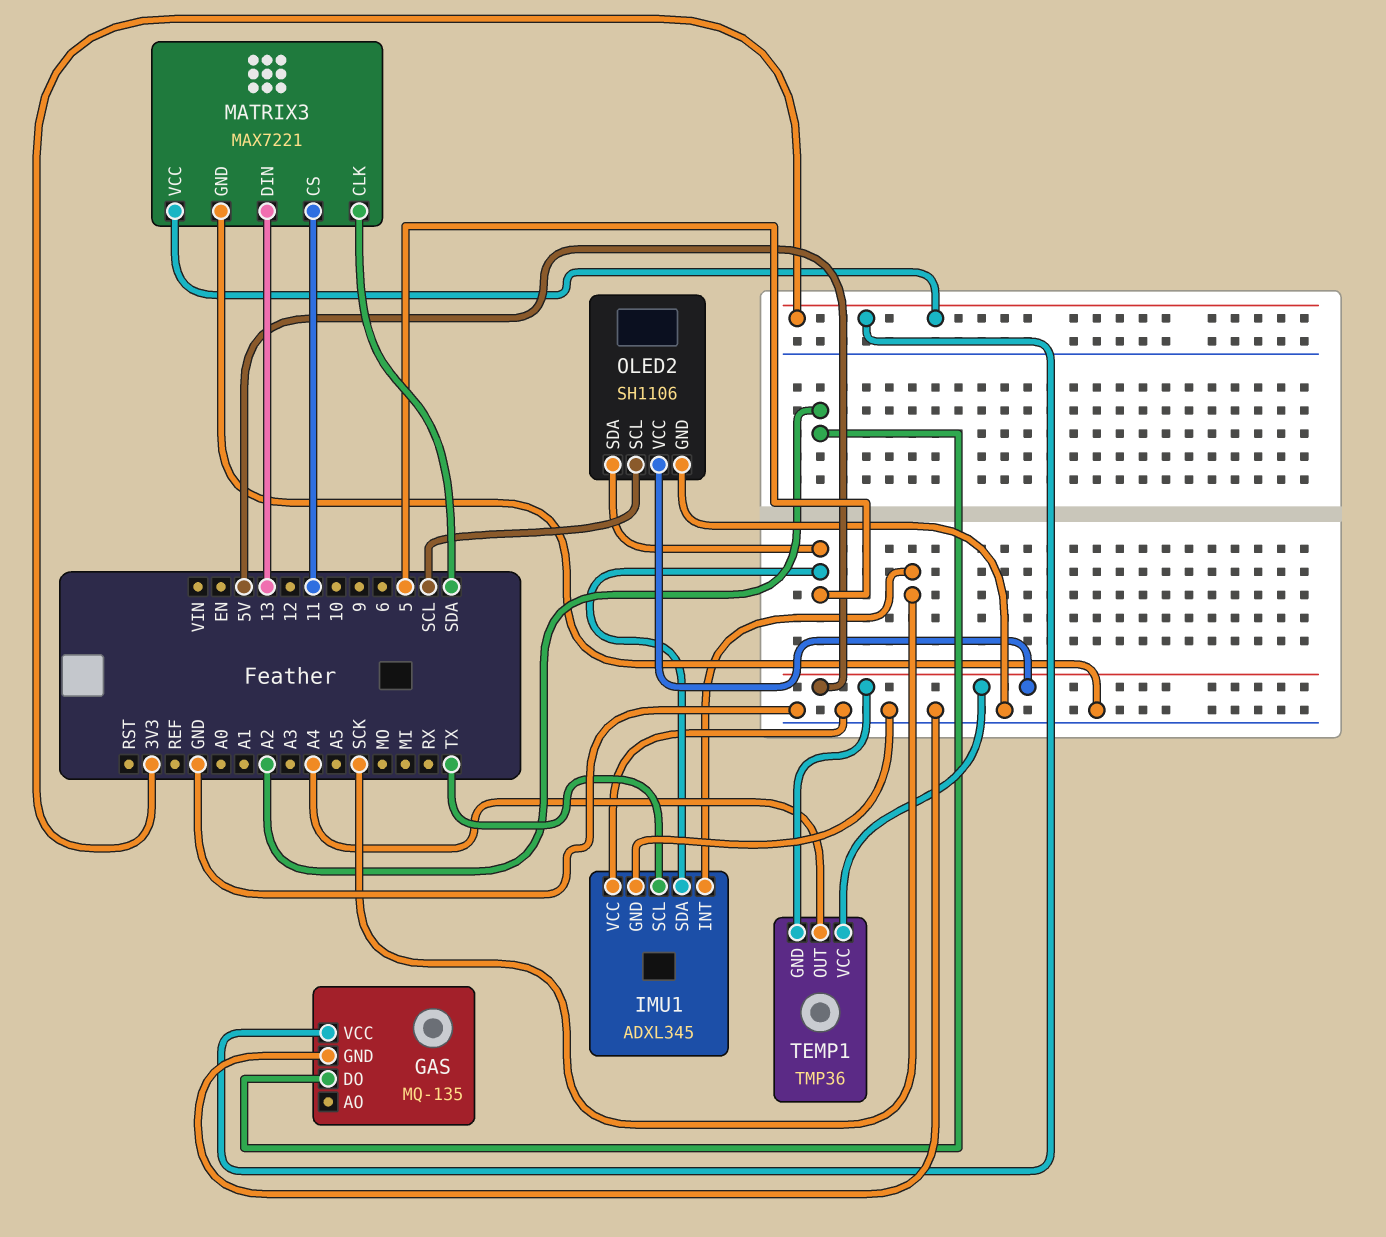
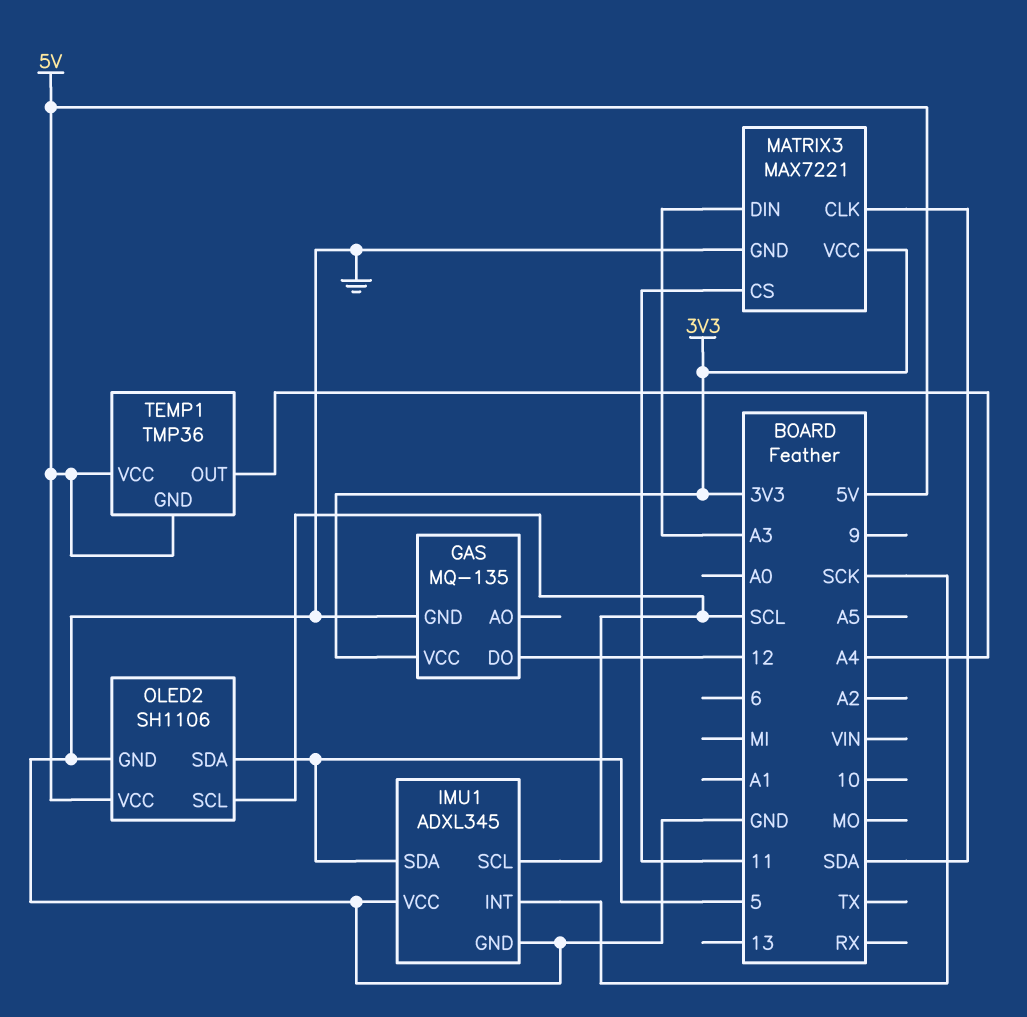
GAS pin DO: A2 -> 12
IMU1 pin SCL: TX -> SCL
MATRIX3 pin DIN: 13 -> A3

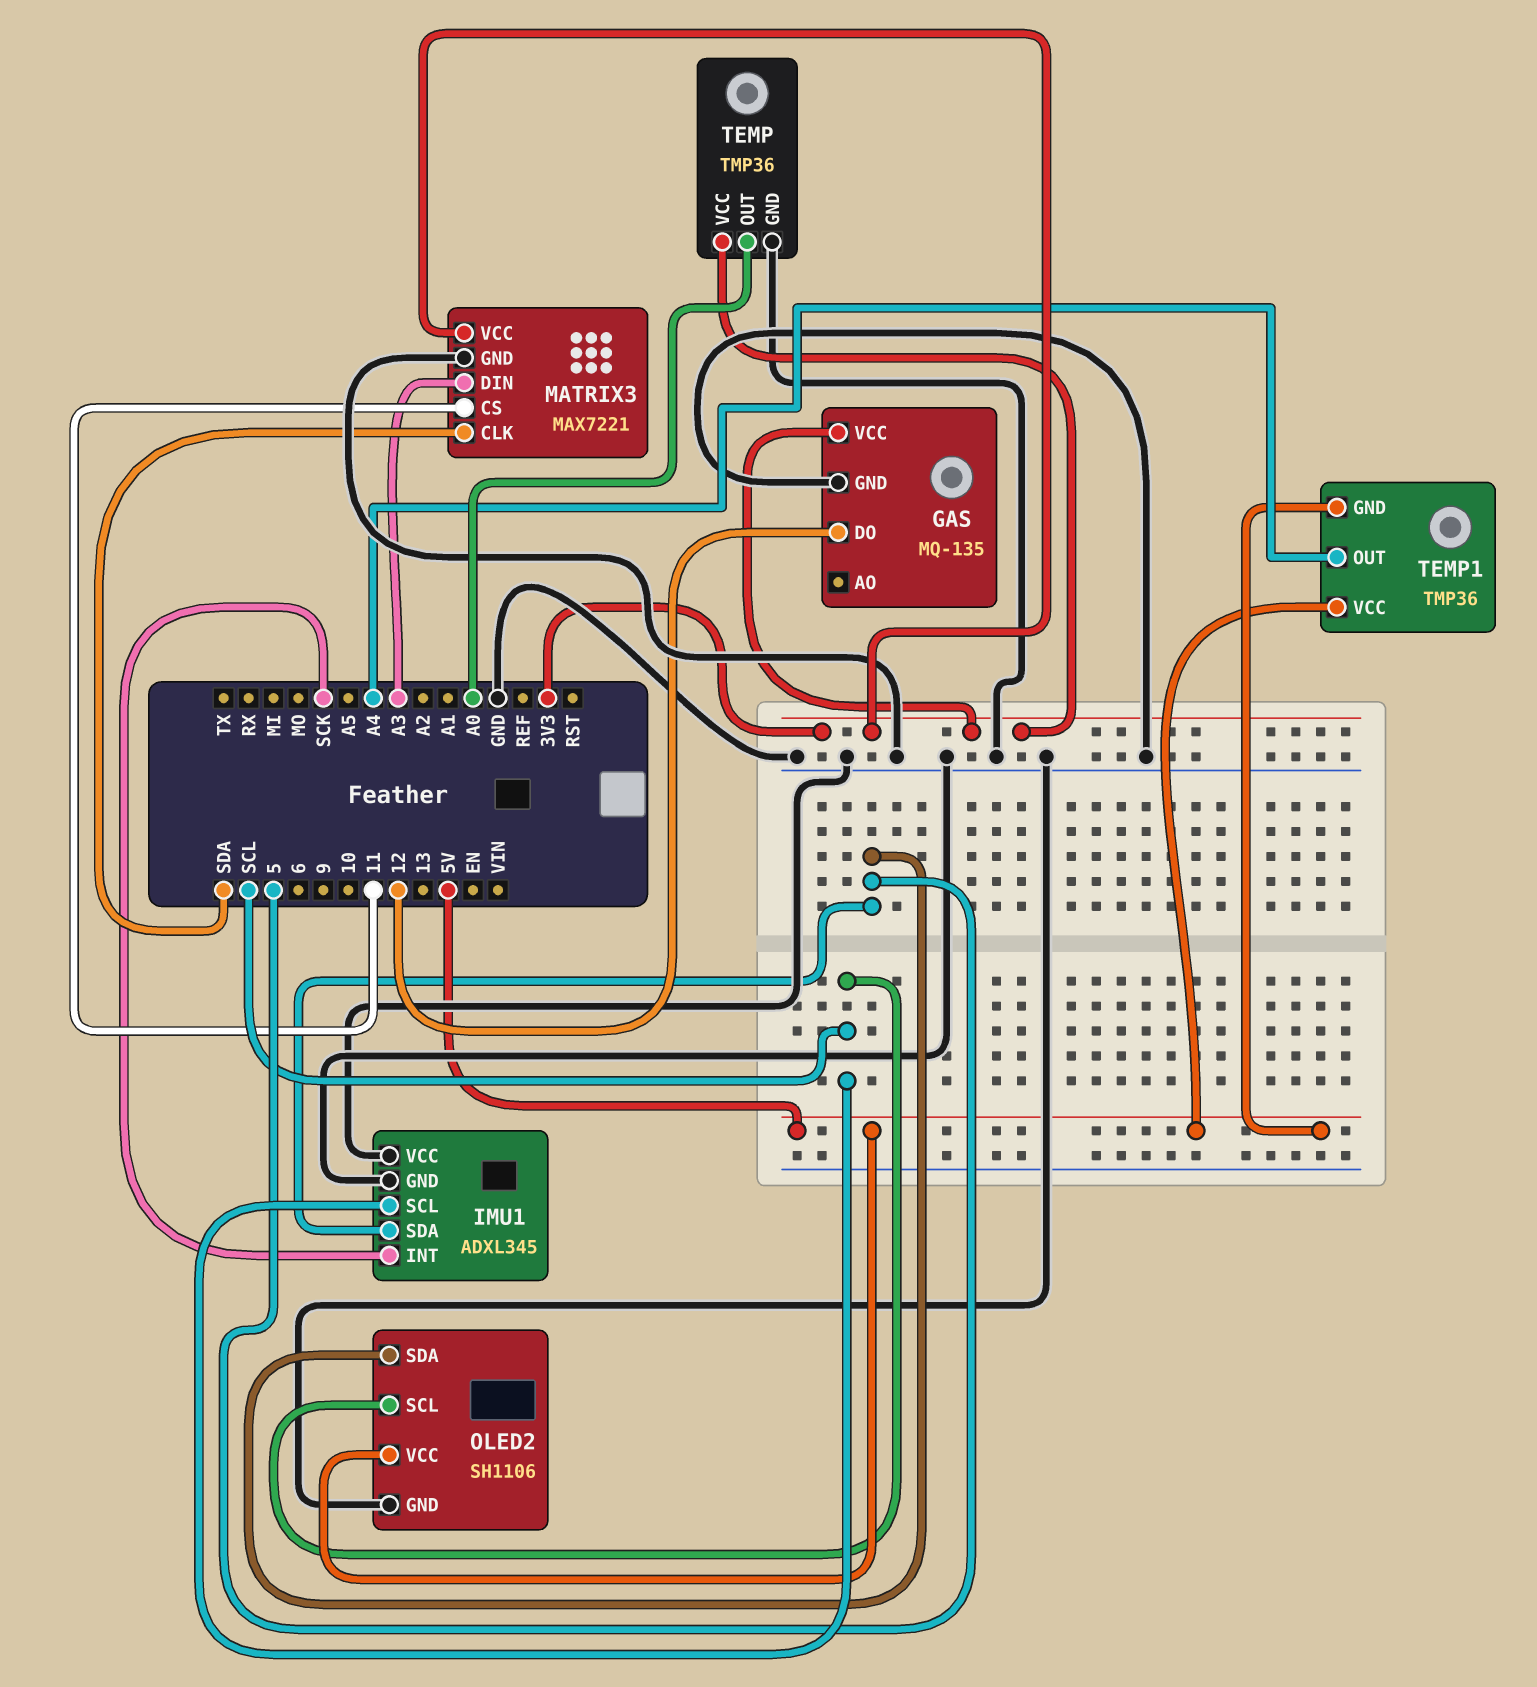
TEMP: none -> TMP36
TEMP pin GND: none -> GND
TEMP pin OUT: none -> A0
TEMP pin VCC: none -> 3V3

